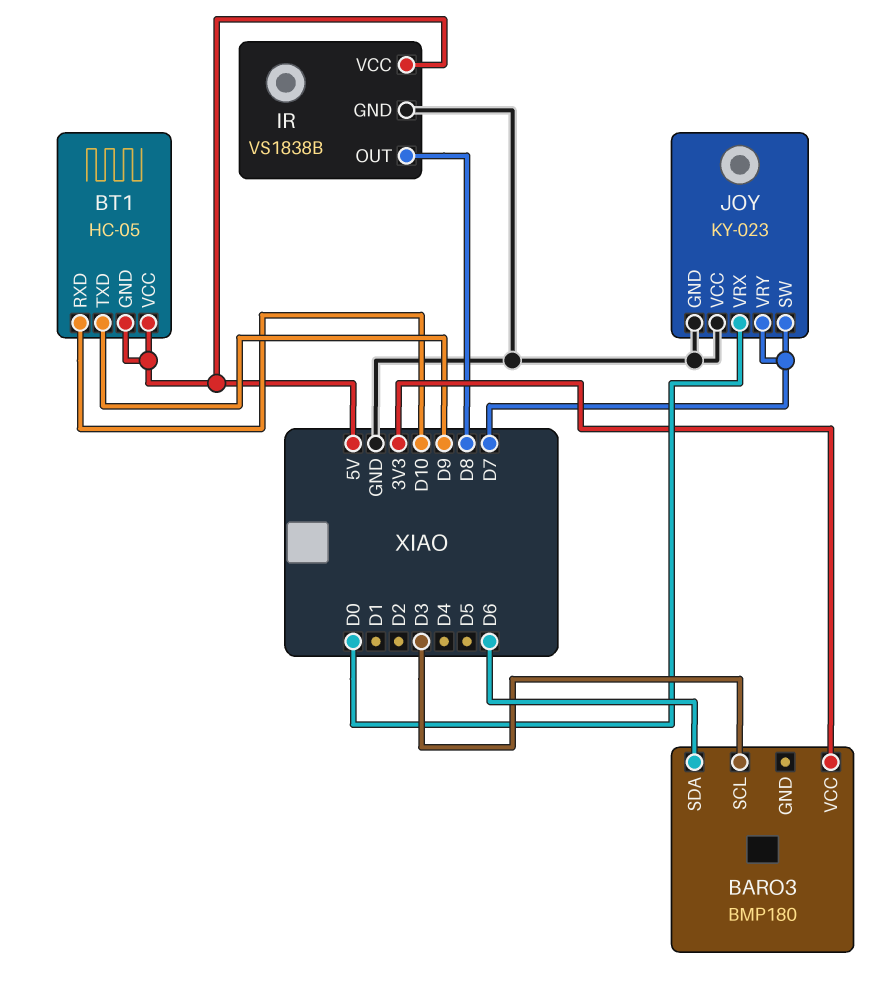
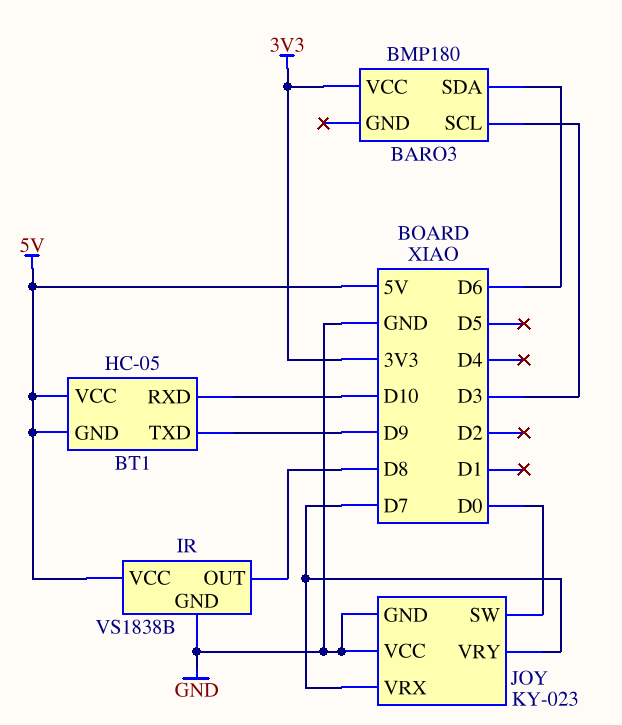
JOY pin SW: D7 -> D0
JOY pin VRX: D0 -> D7

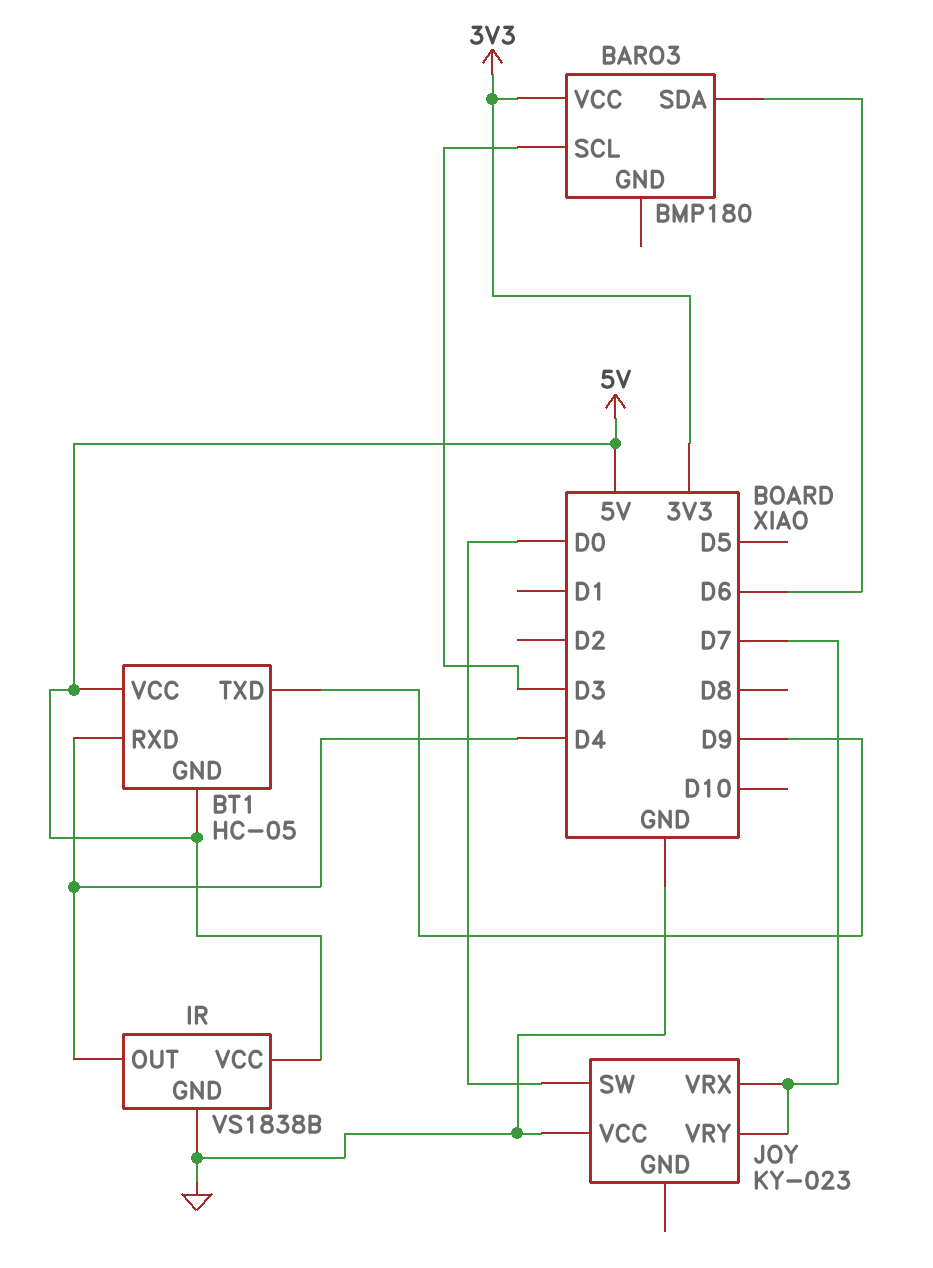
BT1 pin RXD: D10 -> D4
IR pin OUT: D8 -> D4
JOY pin GND: GND -> none

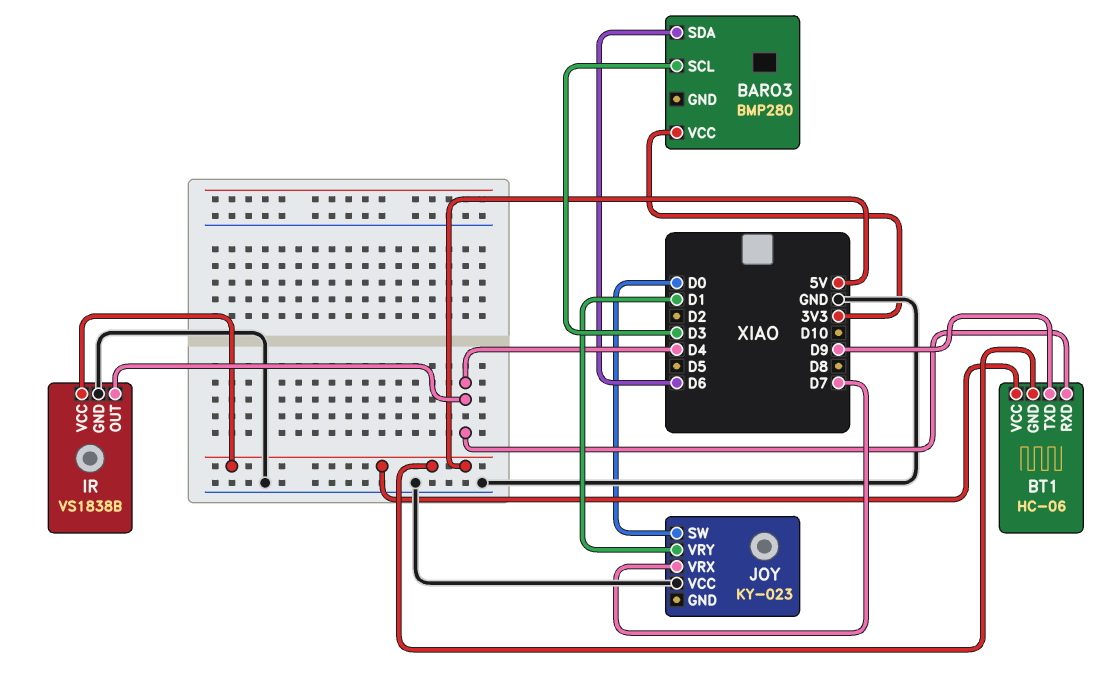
BARO3: BMP180 -> BMP280
BT1: HC-05 -> HC-06
JOY pin VRY: D7 -> D1

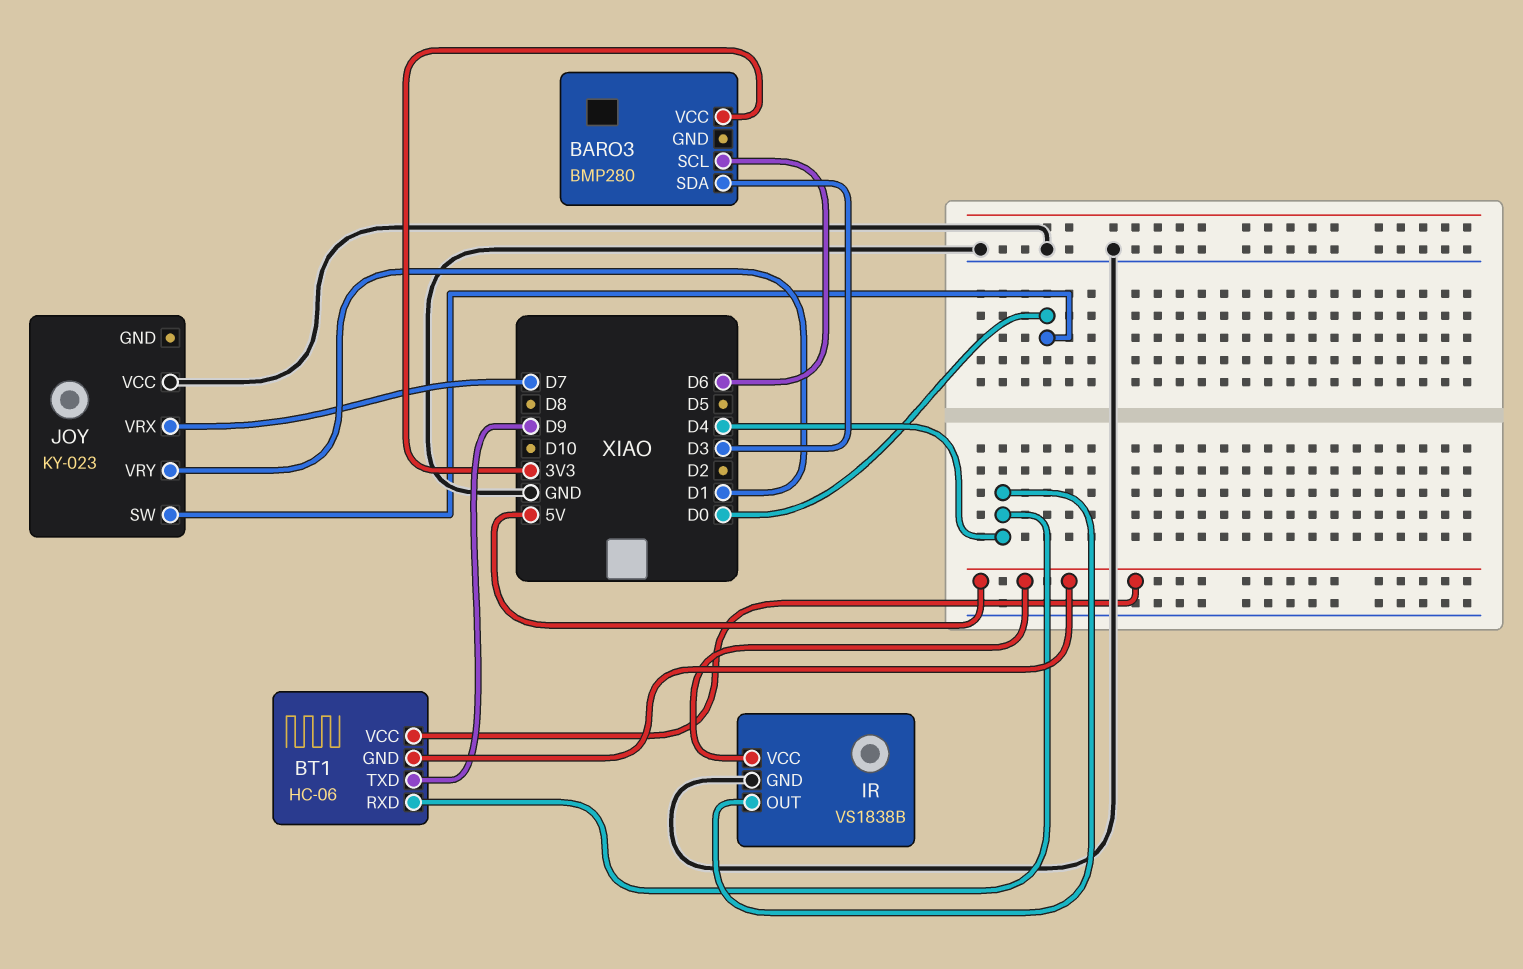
BARO3 pin SCL: D3 -> D6
BARO3 pin SDA: D6 -> D3

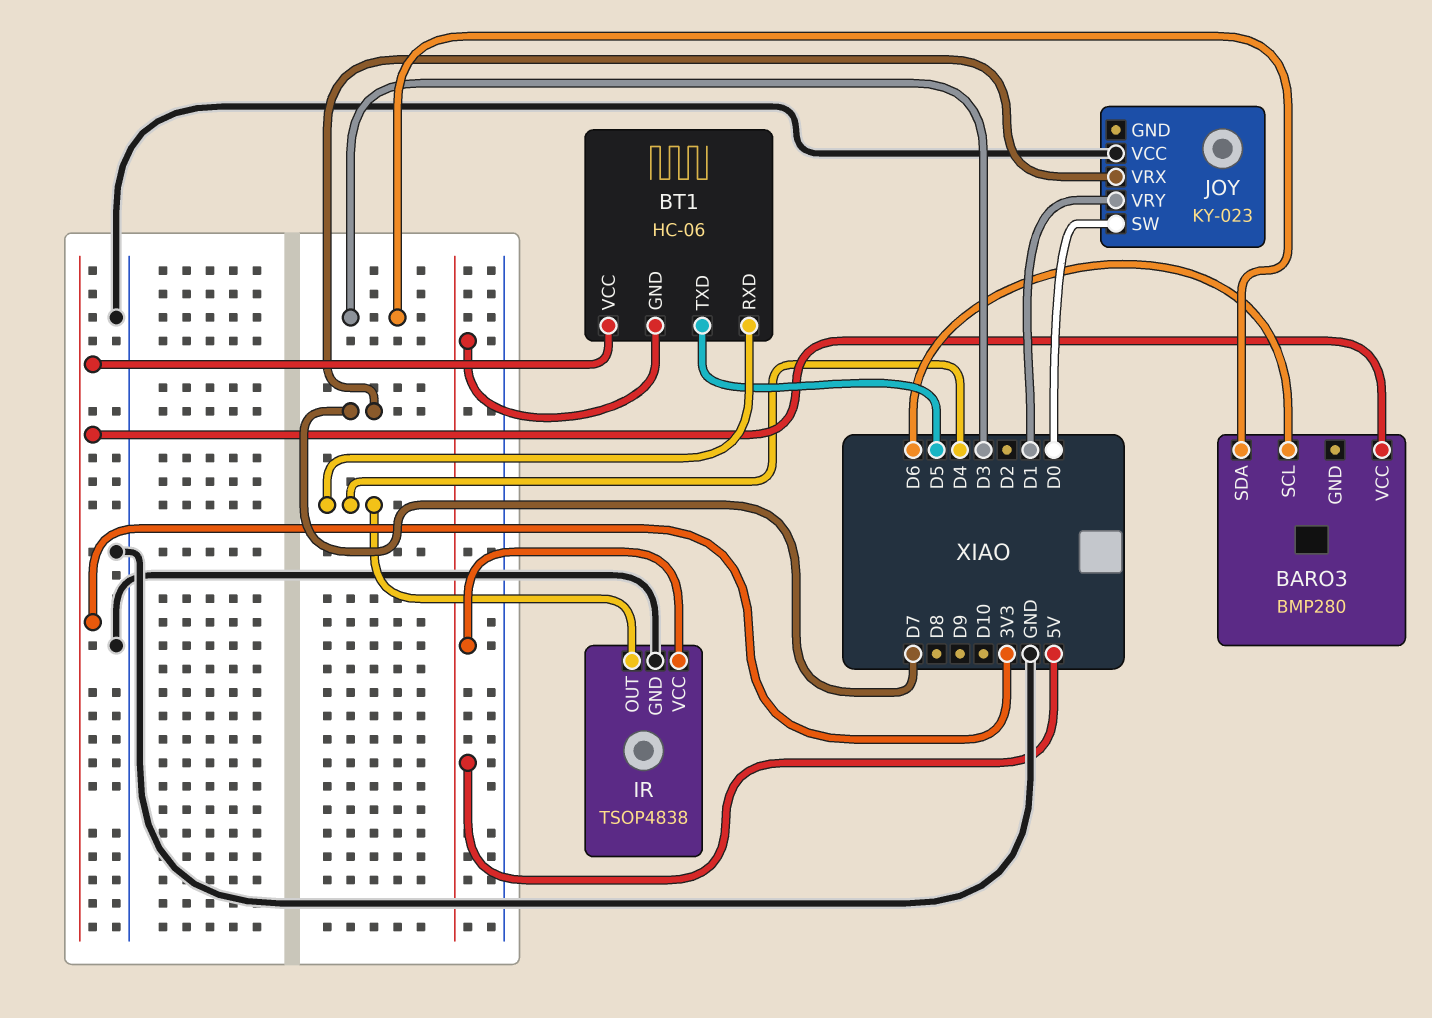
BT1 pin TXD: D9 -> D5
BT1 pin VCC: 5V -> 3V3
IR: VS1838B -> TSOP4838

